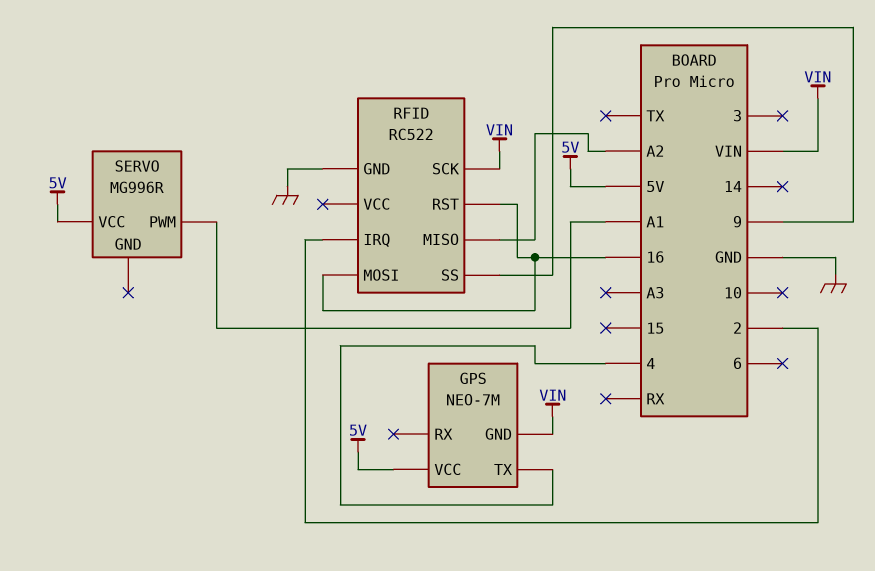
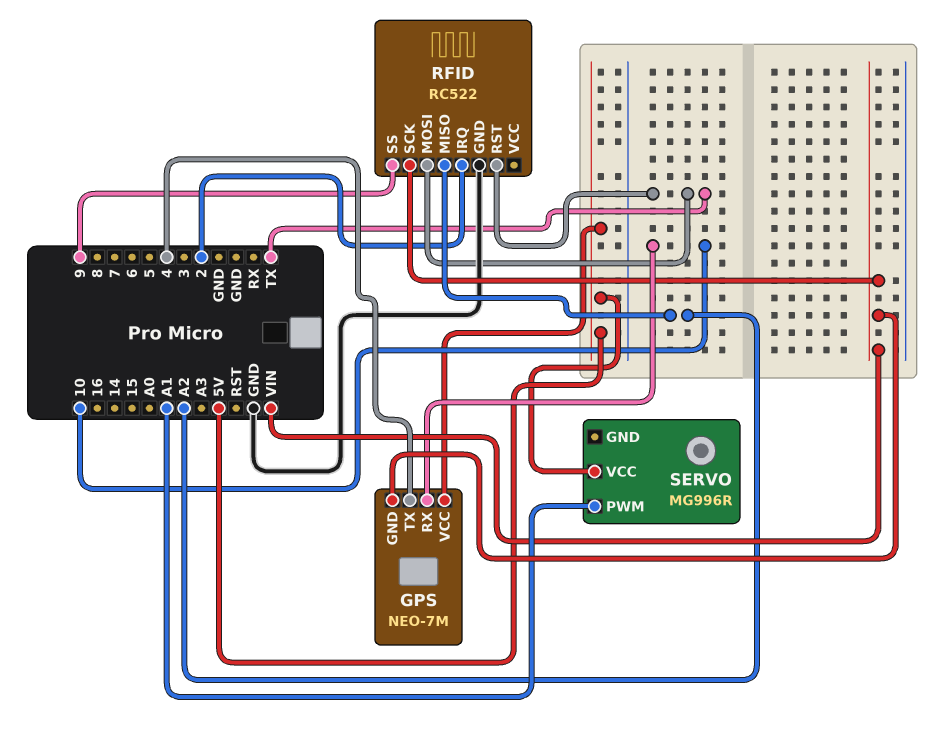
GPS pin RX: none -> 10
RFID pin MOSI: 16 -> TX
RFID pin RST: 16 -> TX

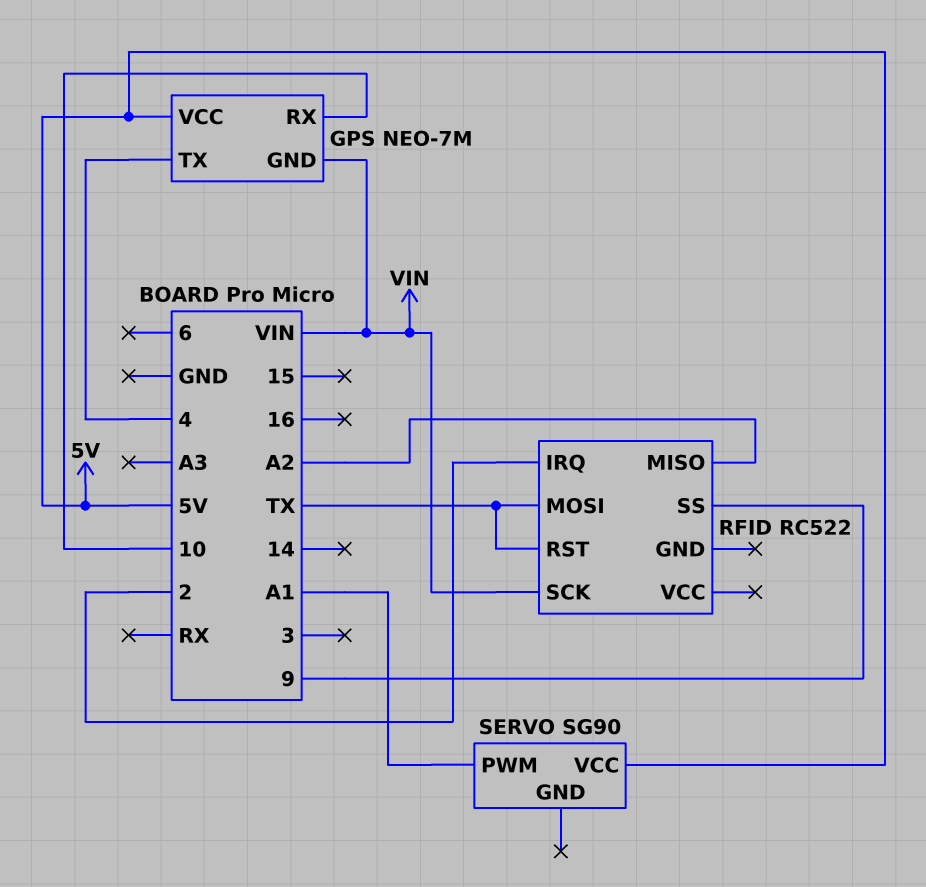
RFID pin GND: GND -> none
SERVO: MG996R -> SG90

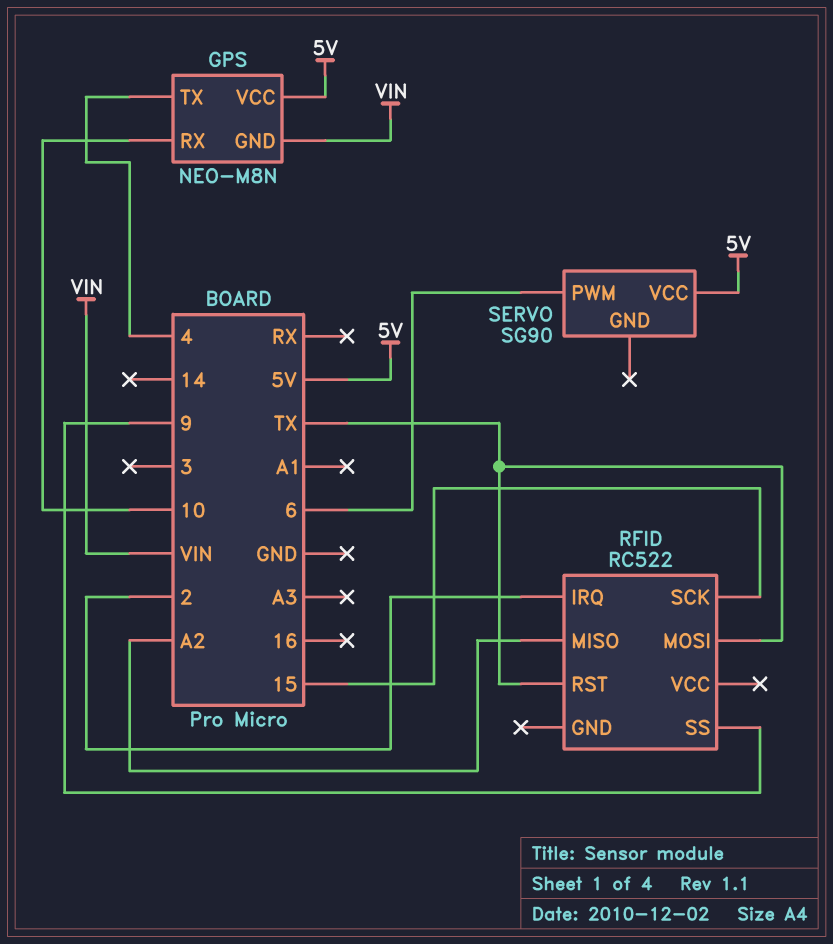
GPS: NEO-7M -> NEO-M8N
RFID pin SCK: VIN -> 15
SERVO pin PWM: A1 -> 6

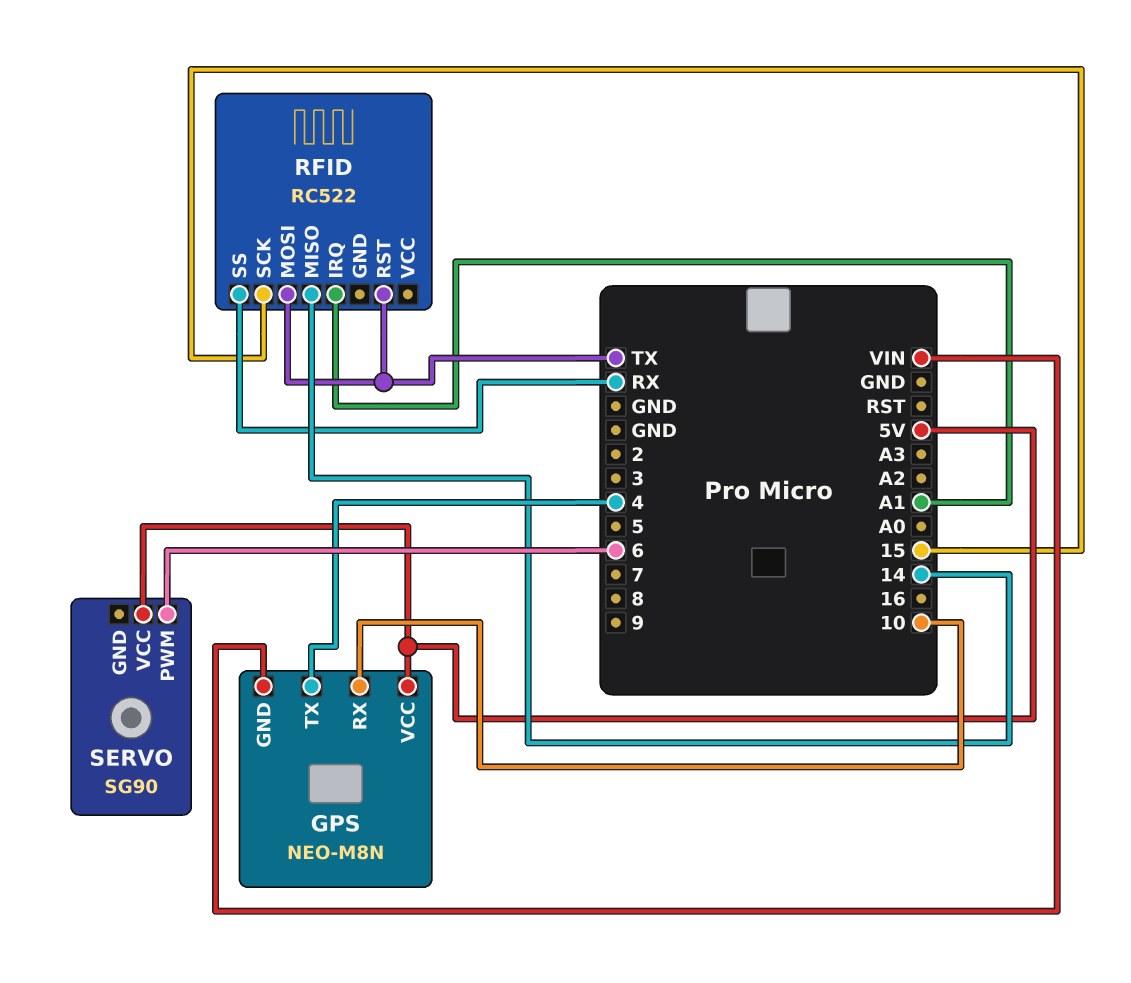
RFID pin IRQ: 2 -> A1
RFID pin MISO: A2 -> 14
RFID pin SS: 9 -> RX

